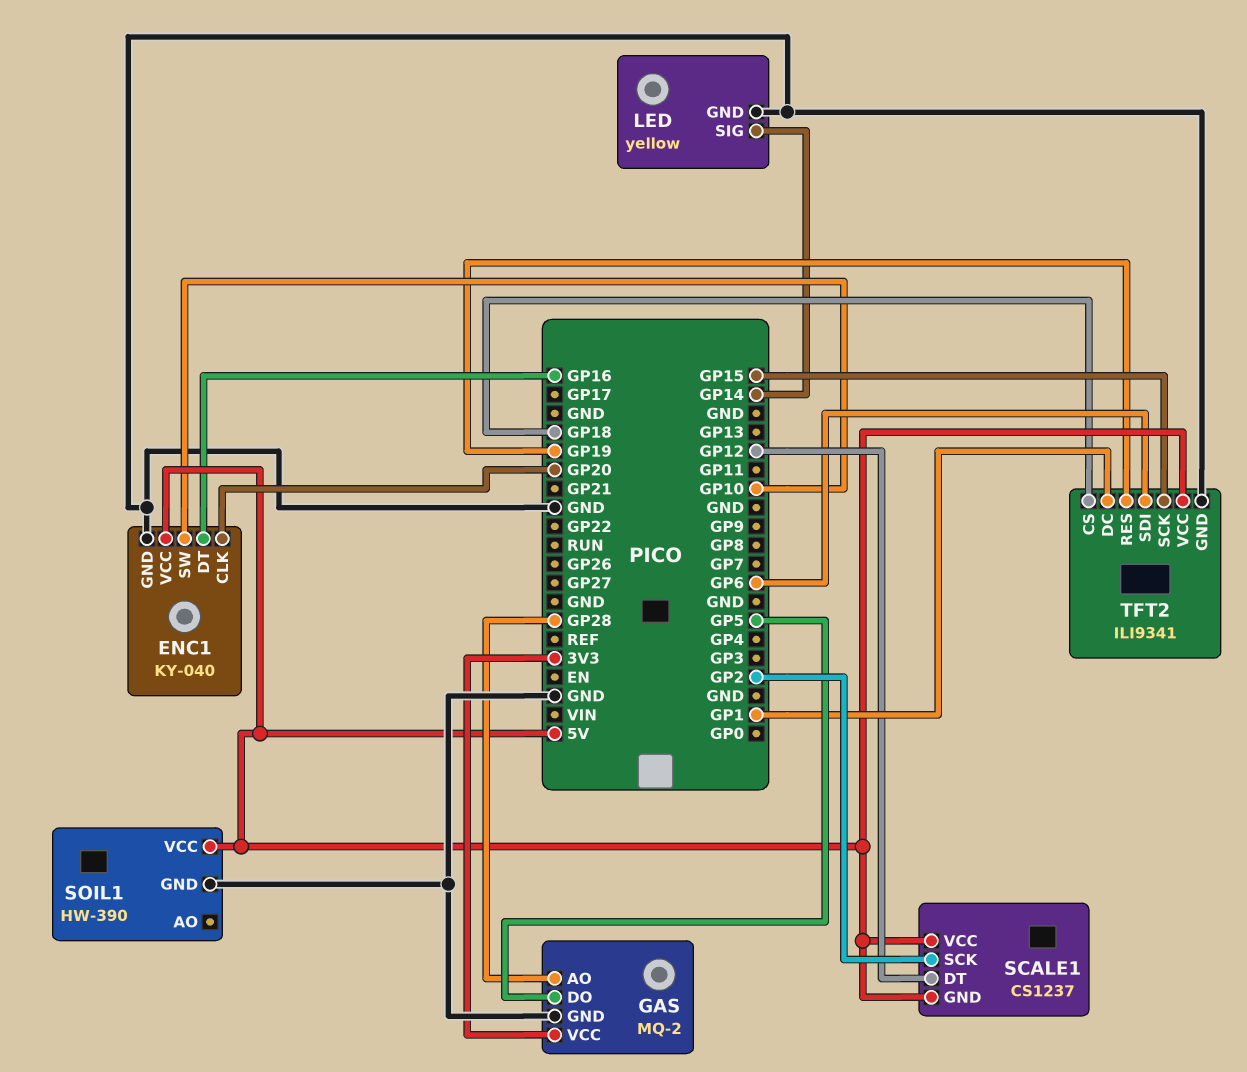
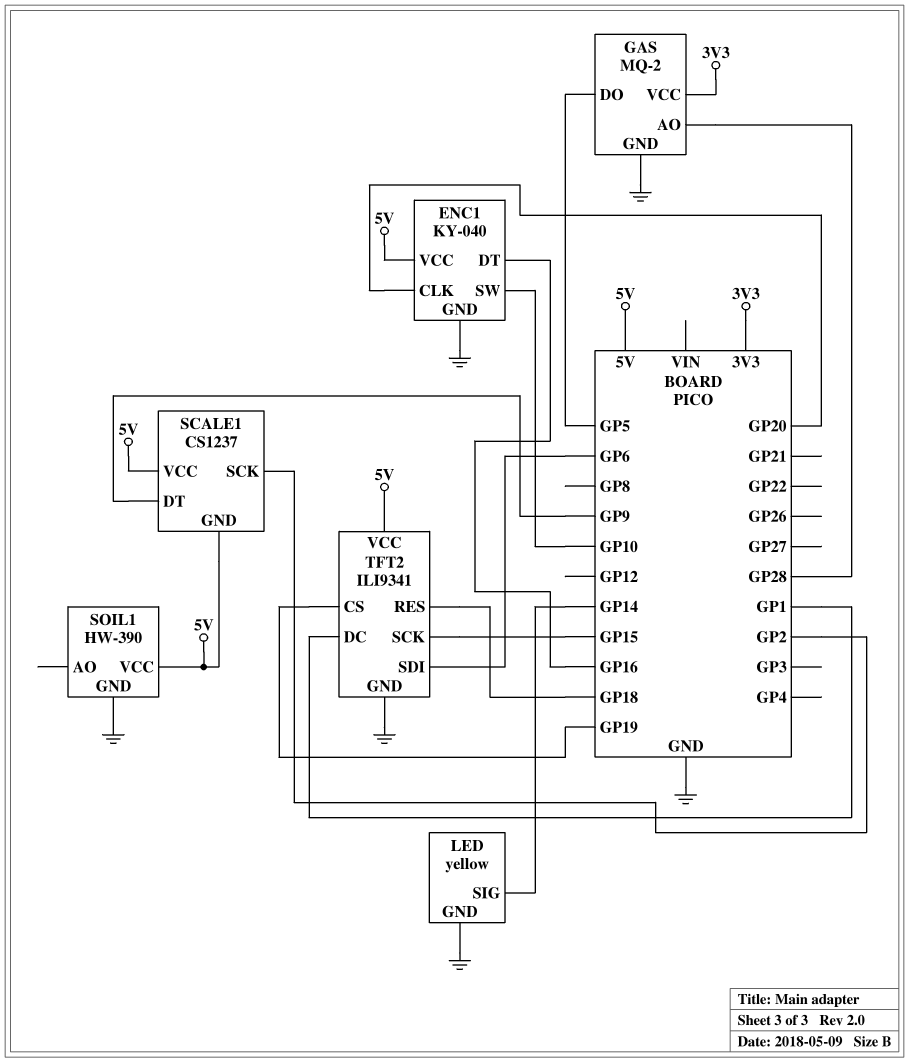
SCALE1 pin DT: GP12 -> GP9
TFT2 pin CS: GP18 -> GP19
TFT2 pin RES: GP19 -> GP18

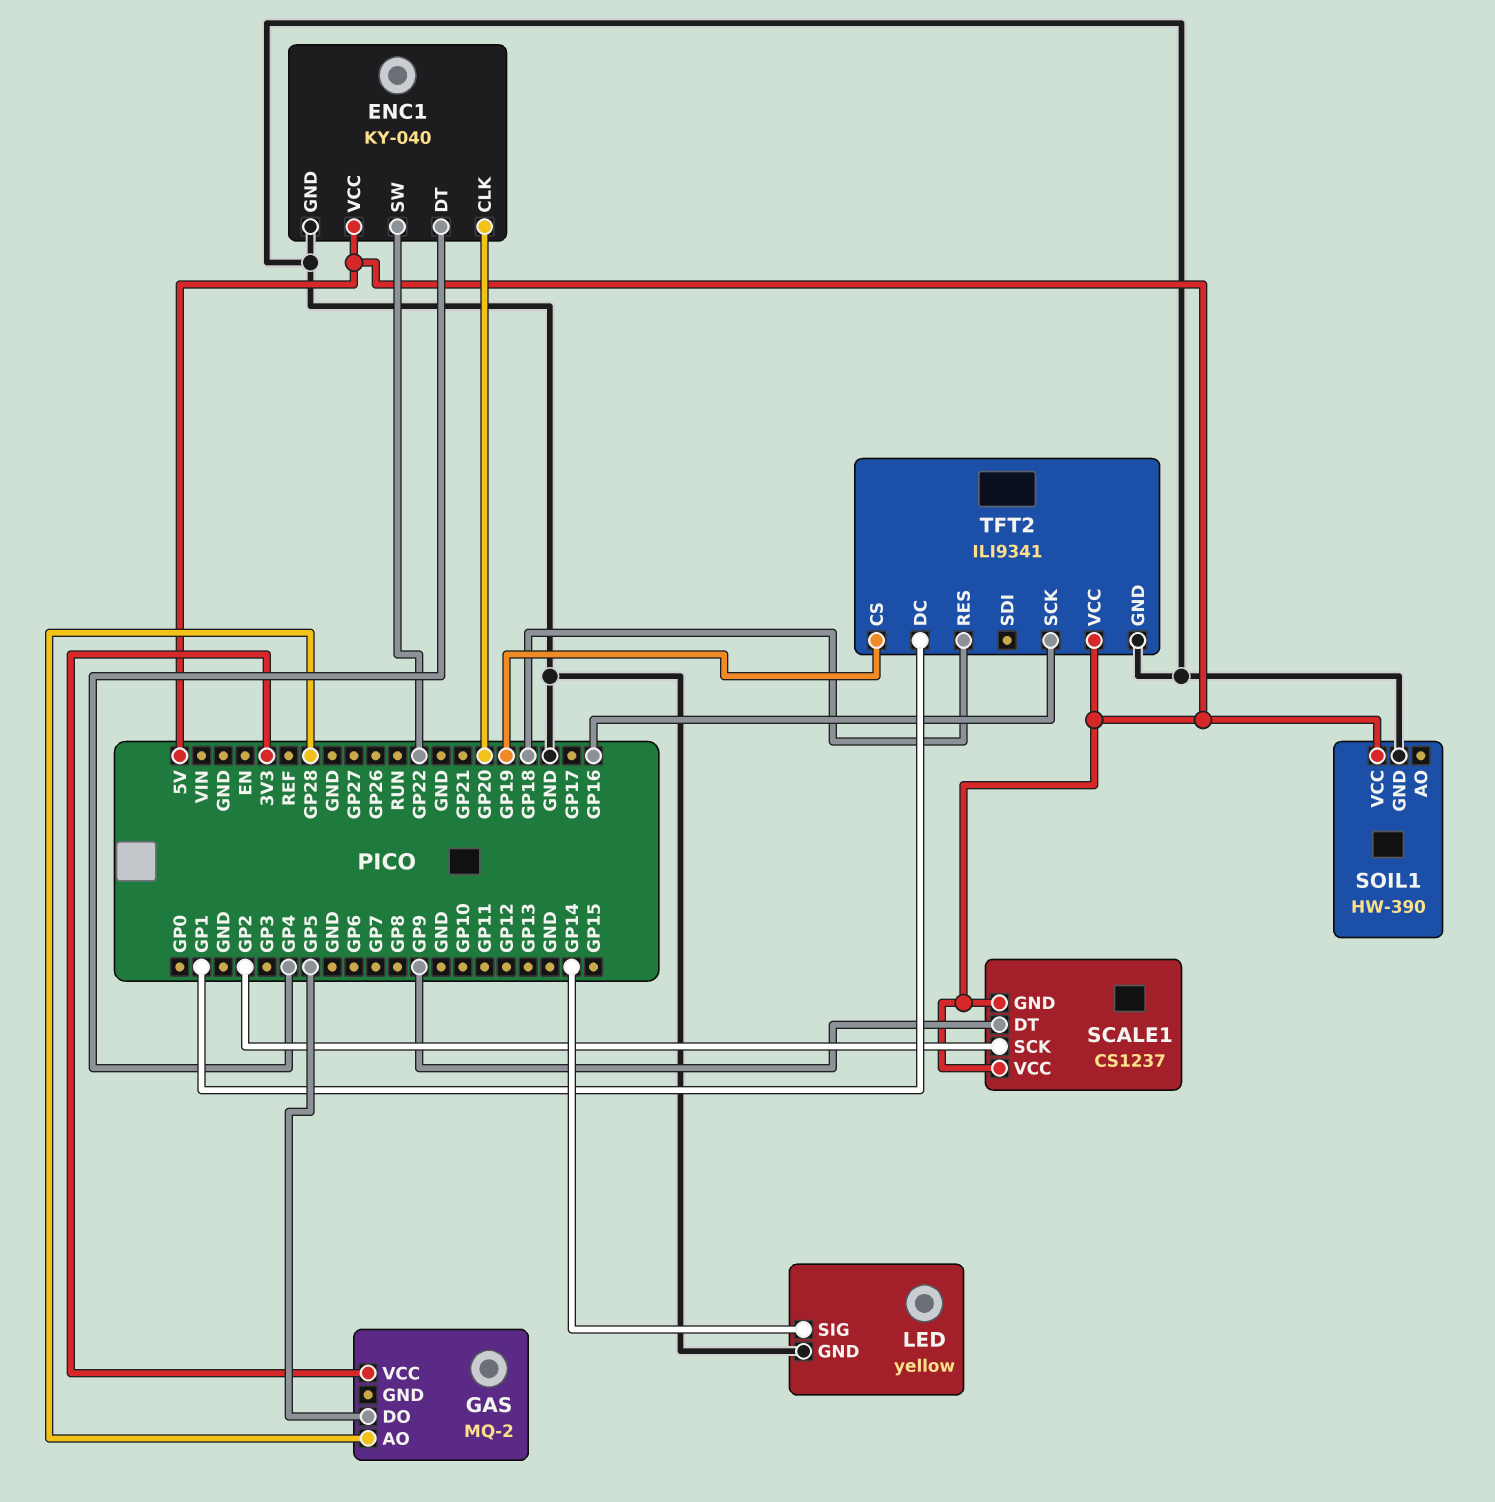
ENC1 pin DT: GP16 -> GP4
ENC1 pin SW: GP10 -> GP22
GAS pin GND: GND -> none
TFT2 pin SCK: GP15 -> GP16
TFT2 pin SDI: GP6 -> none

